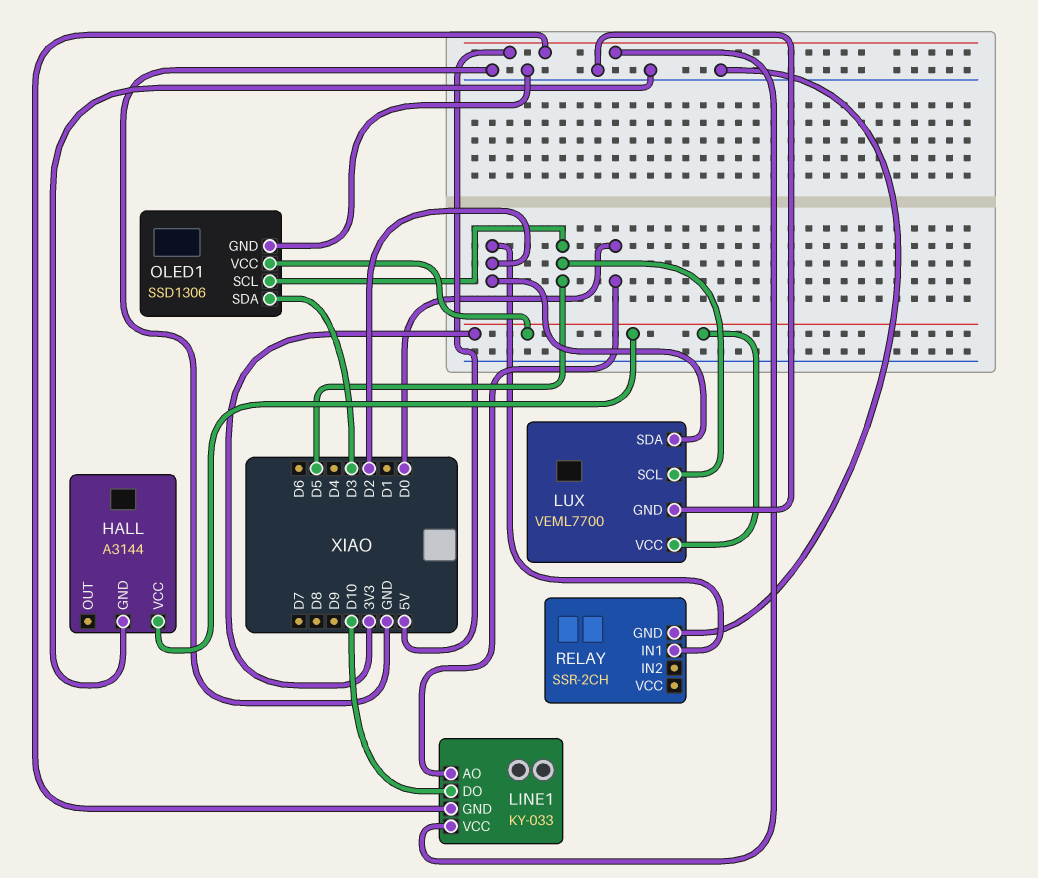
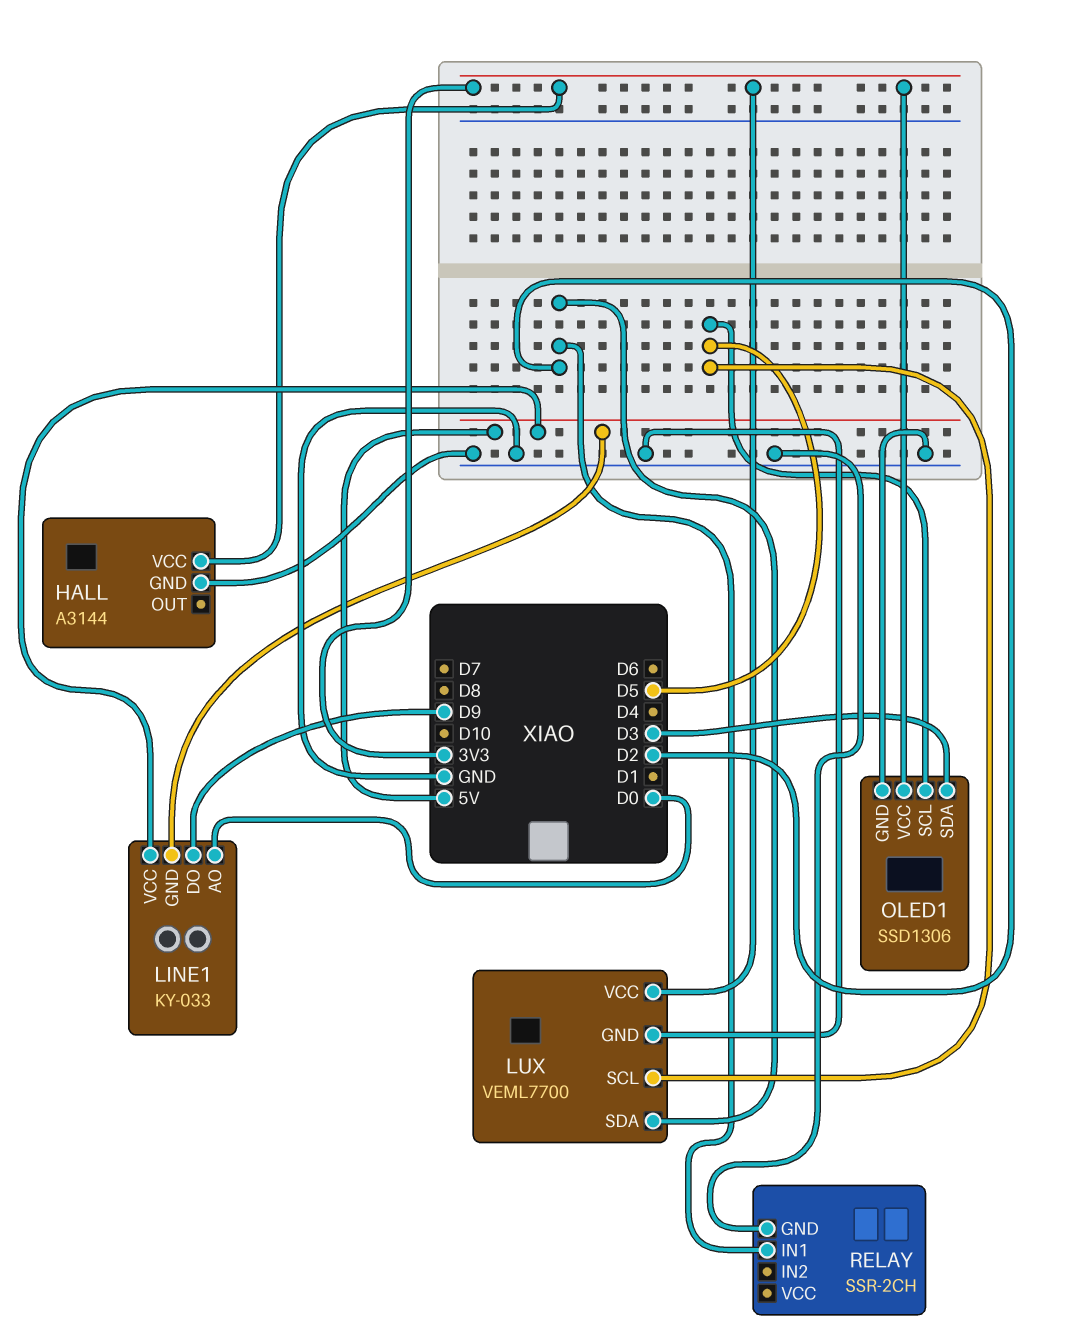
LINE1 pin DO: D10 -> D9

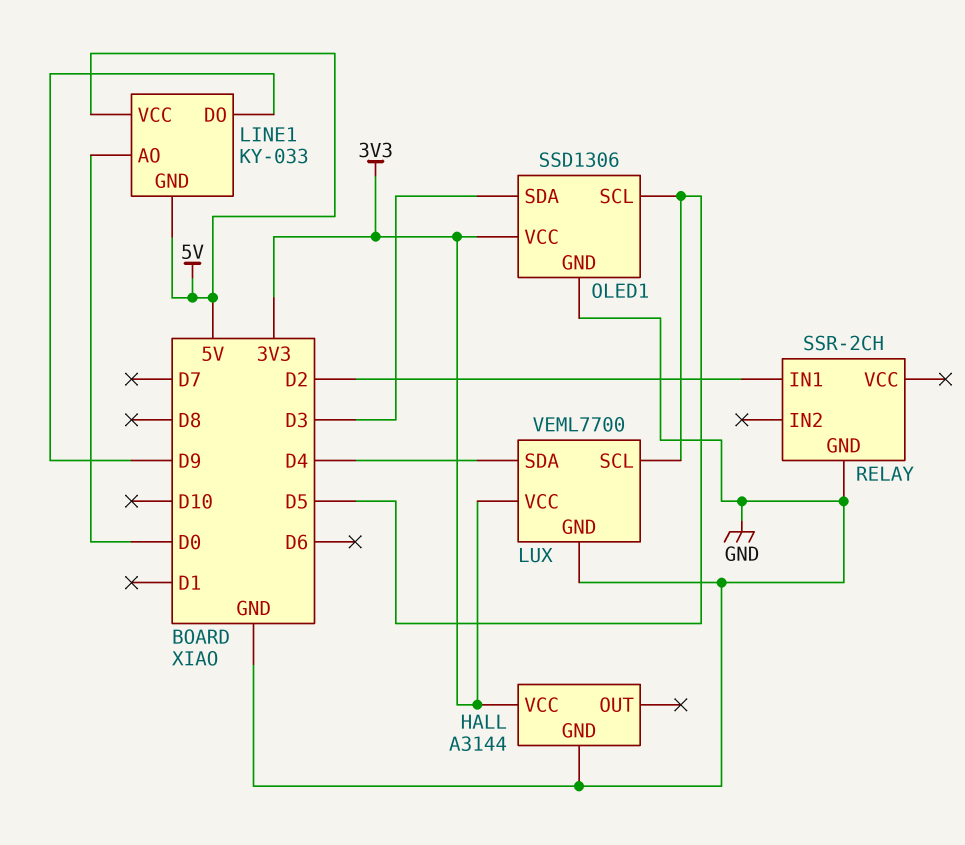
LUX pin SDA: D2 -> D4

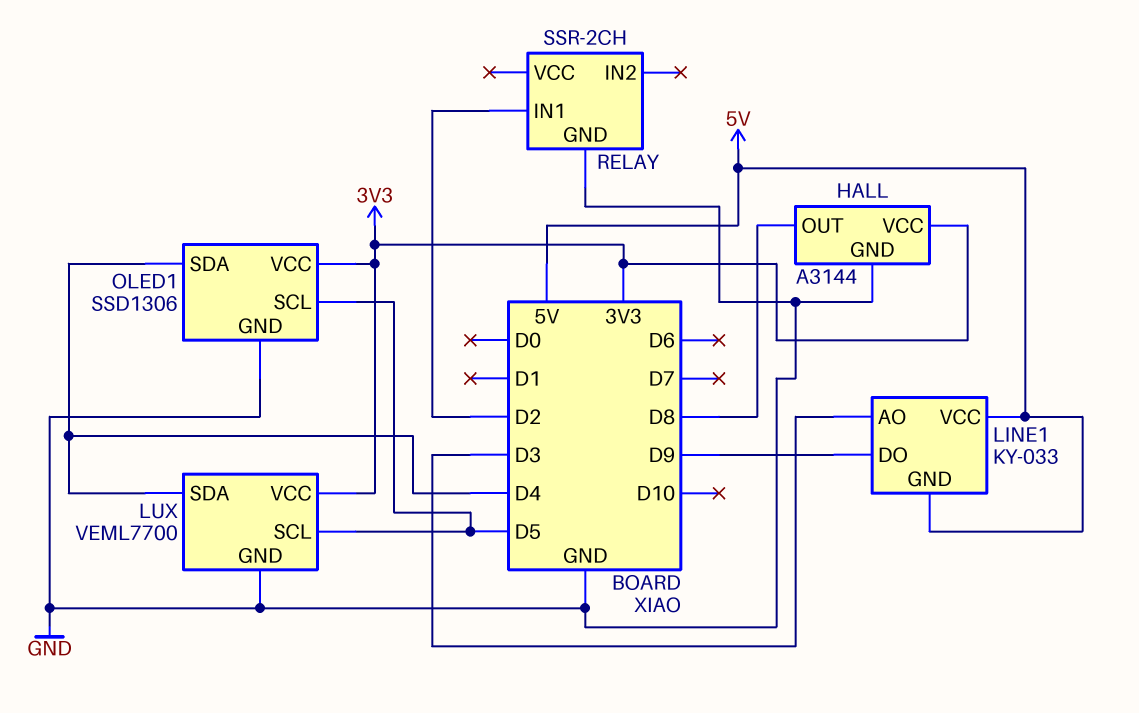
HALL pin OUT: none -> D8
LINE1 pin AO: D0 -> D3
OLED1 pin SDA: D3 -> D4

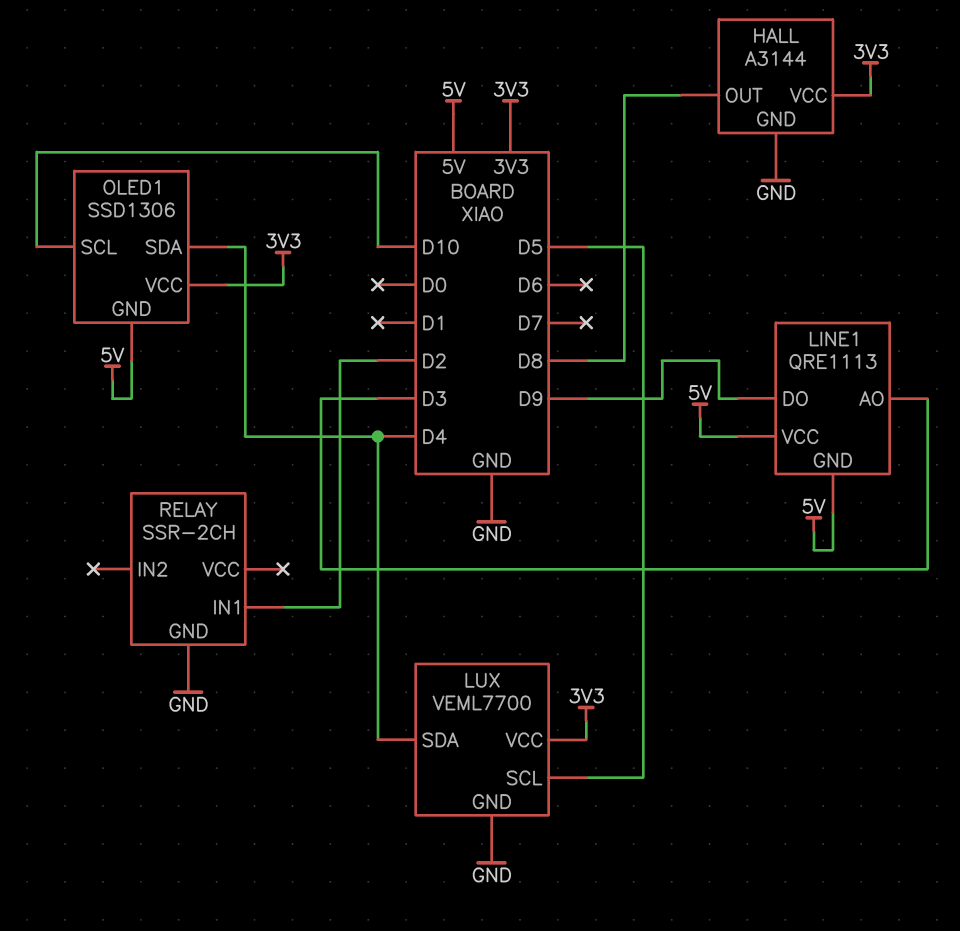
LINE1: KY-033 -> QRE1113
OLED1 pin GND: GND -> 5V
OLED1 pin SCL: D5 -> D10

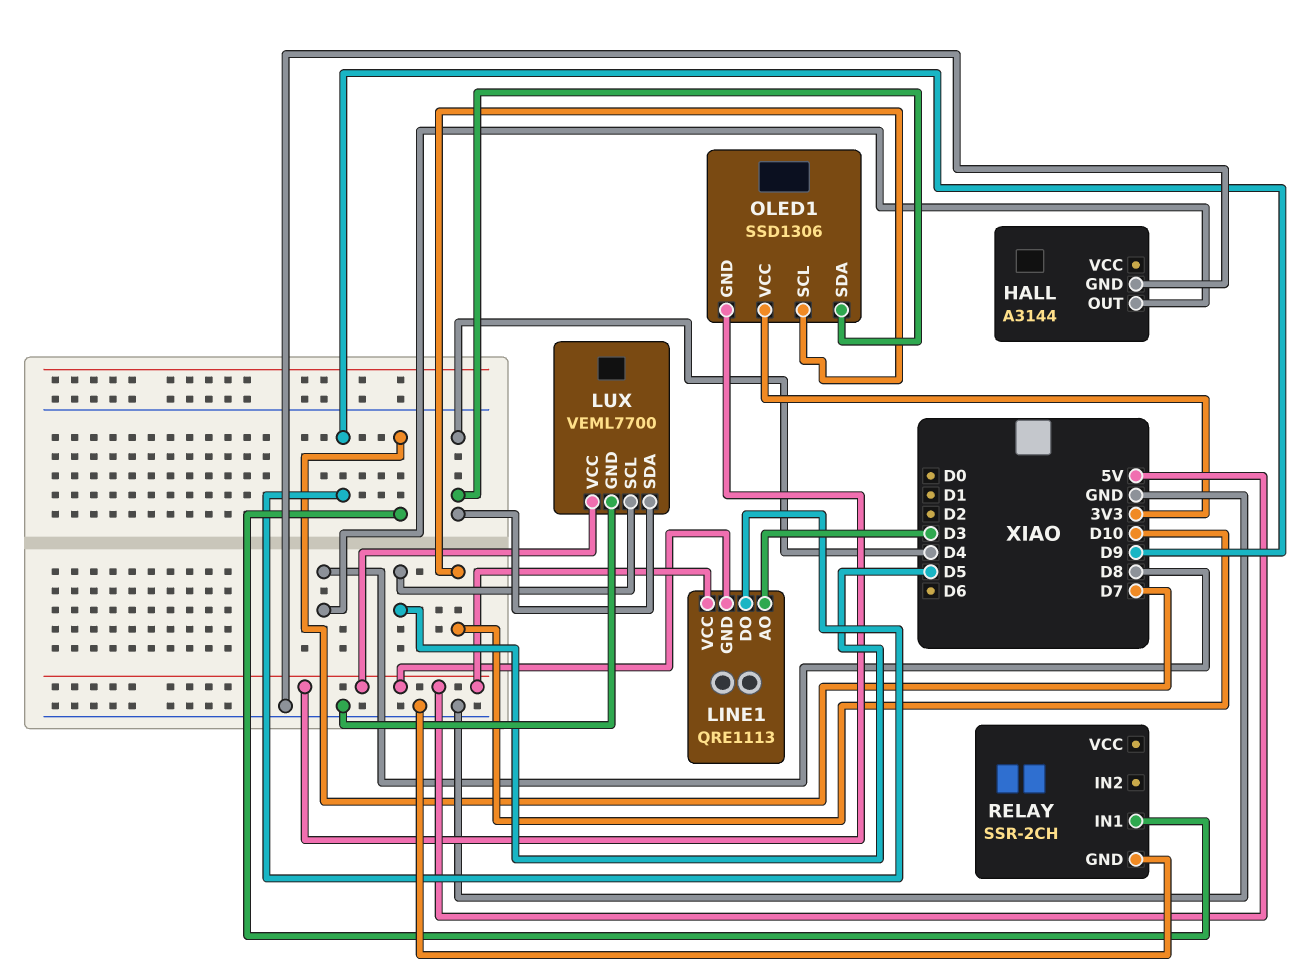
HALL pin VCC: 3V3 -> none
LUX pin VCC: 3V3 -> 5V
RELAY pin IN1: D2 -> D7

